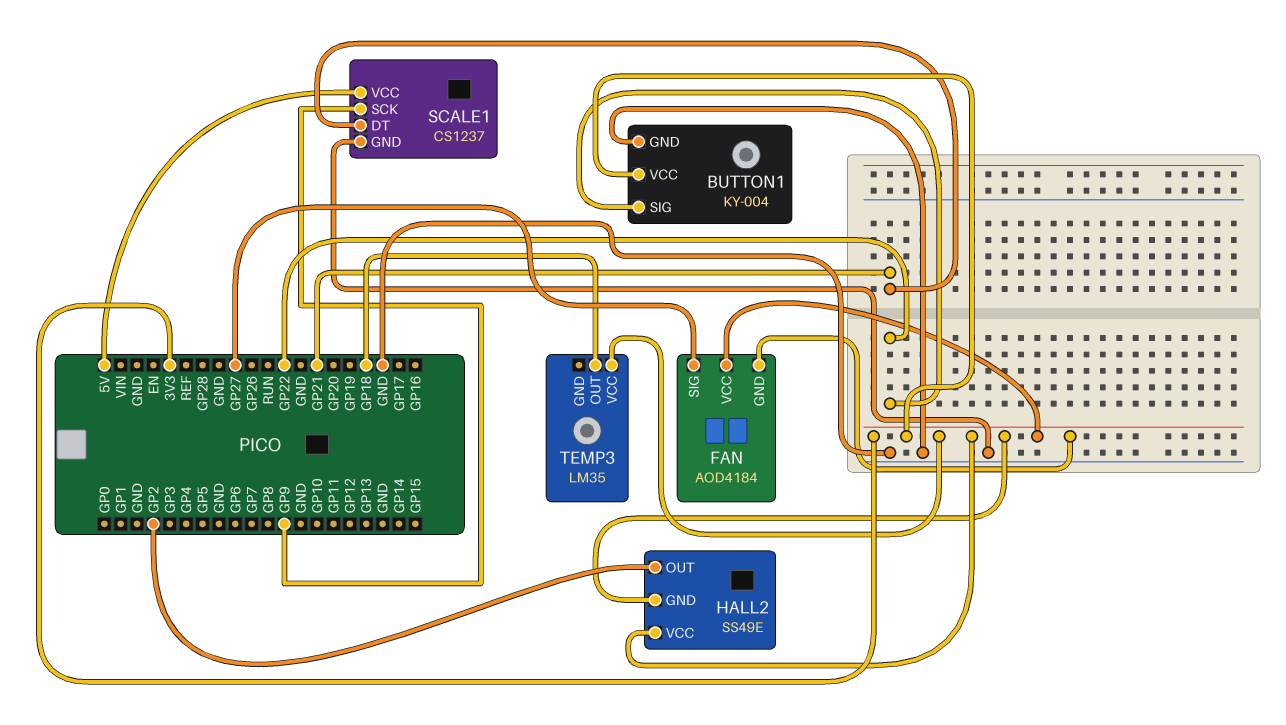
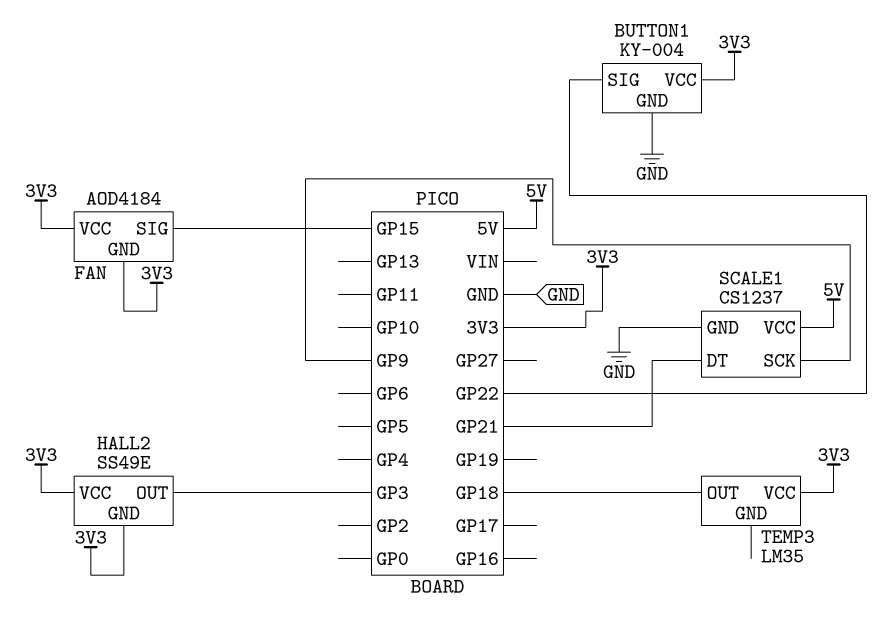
FAN pin SIG: GP27 -> GP15
HALL2 pin OUT: GP2 -> GP3

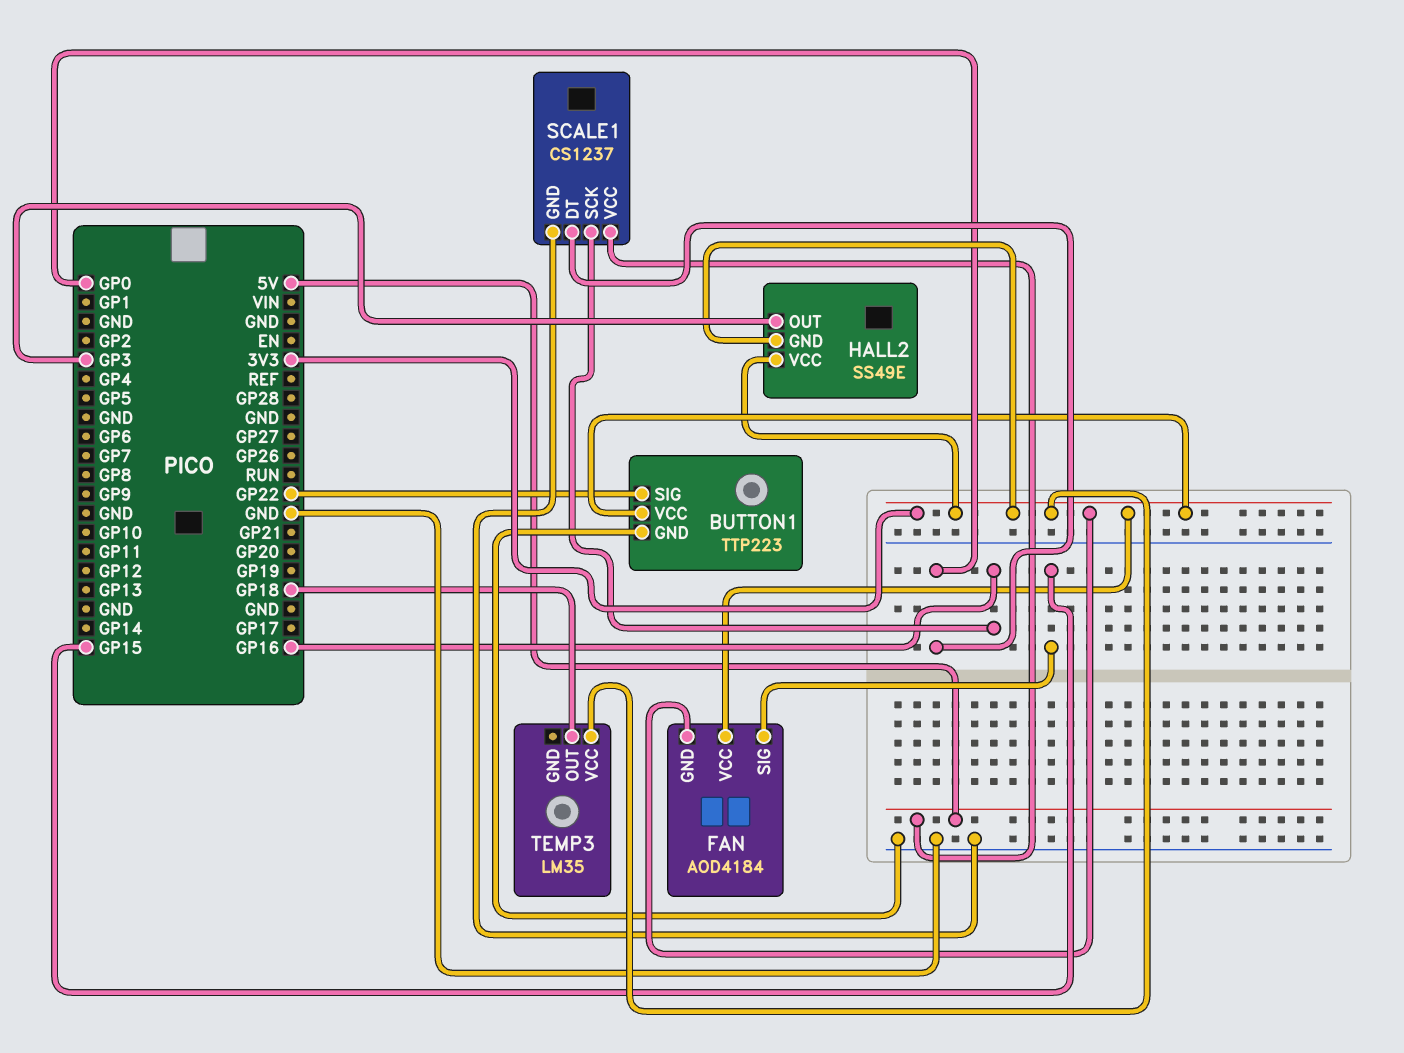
BUTTON1: KY-004 -> TTP223
SCALE1 pin DT: GP21 -> GP0
SCALE1 pin SCK: GP9 -> GP16

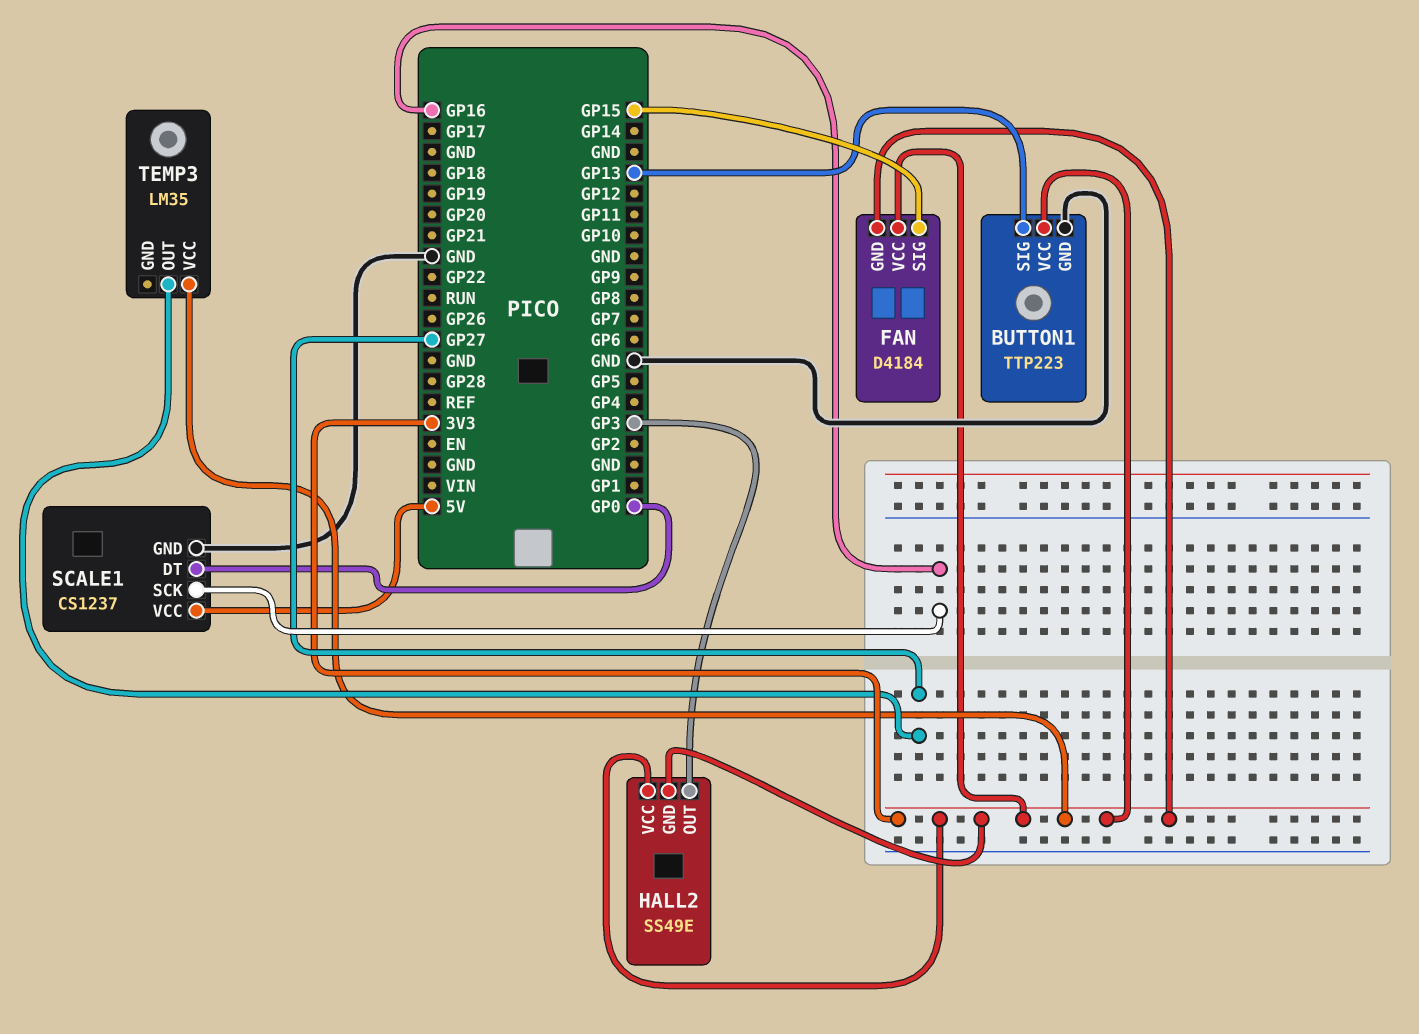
BUTTON1 pin SIG: GP22 -> GP13
FAN: AOD4184 -> D4184
TEMP3 pin OUT: GP18 -> GP27

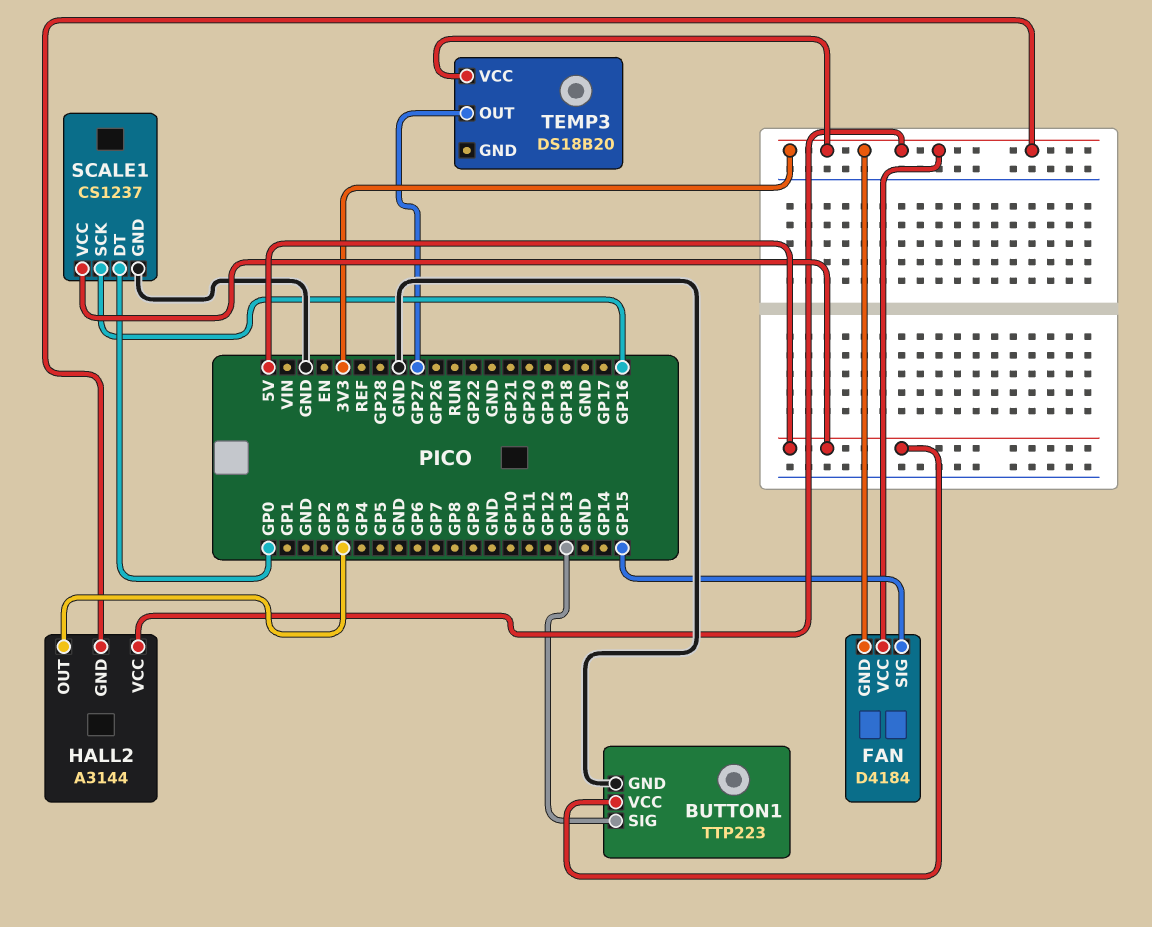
BUTTON1 pin VCC: 3V3 -> 5V
HALL2: SS49E -> A3144
TEMP3: LM35 -> DS18B20

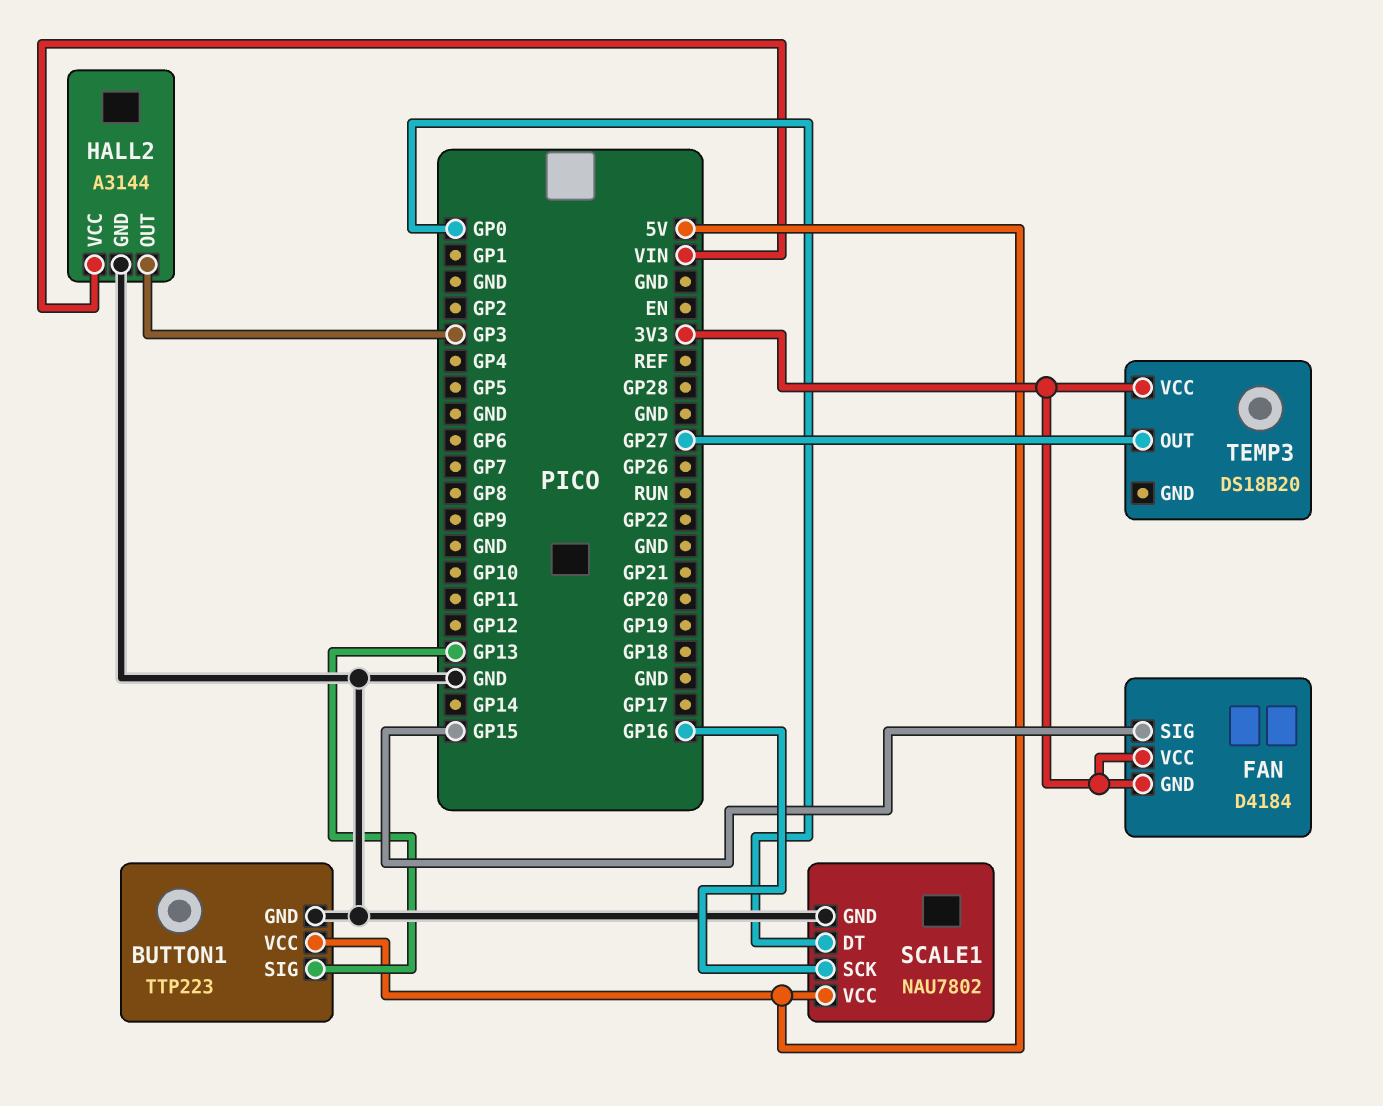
HALL2 pin GND: 3V3 -> GND
HALL2 pin VCC: 3V3 -> VIN
SCALE1: CS1237 -> NAU7802

